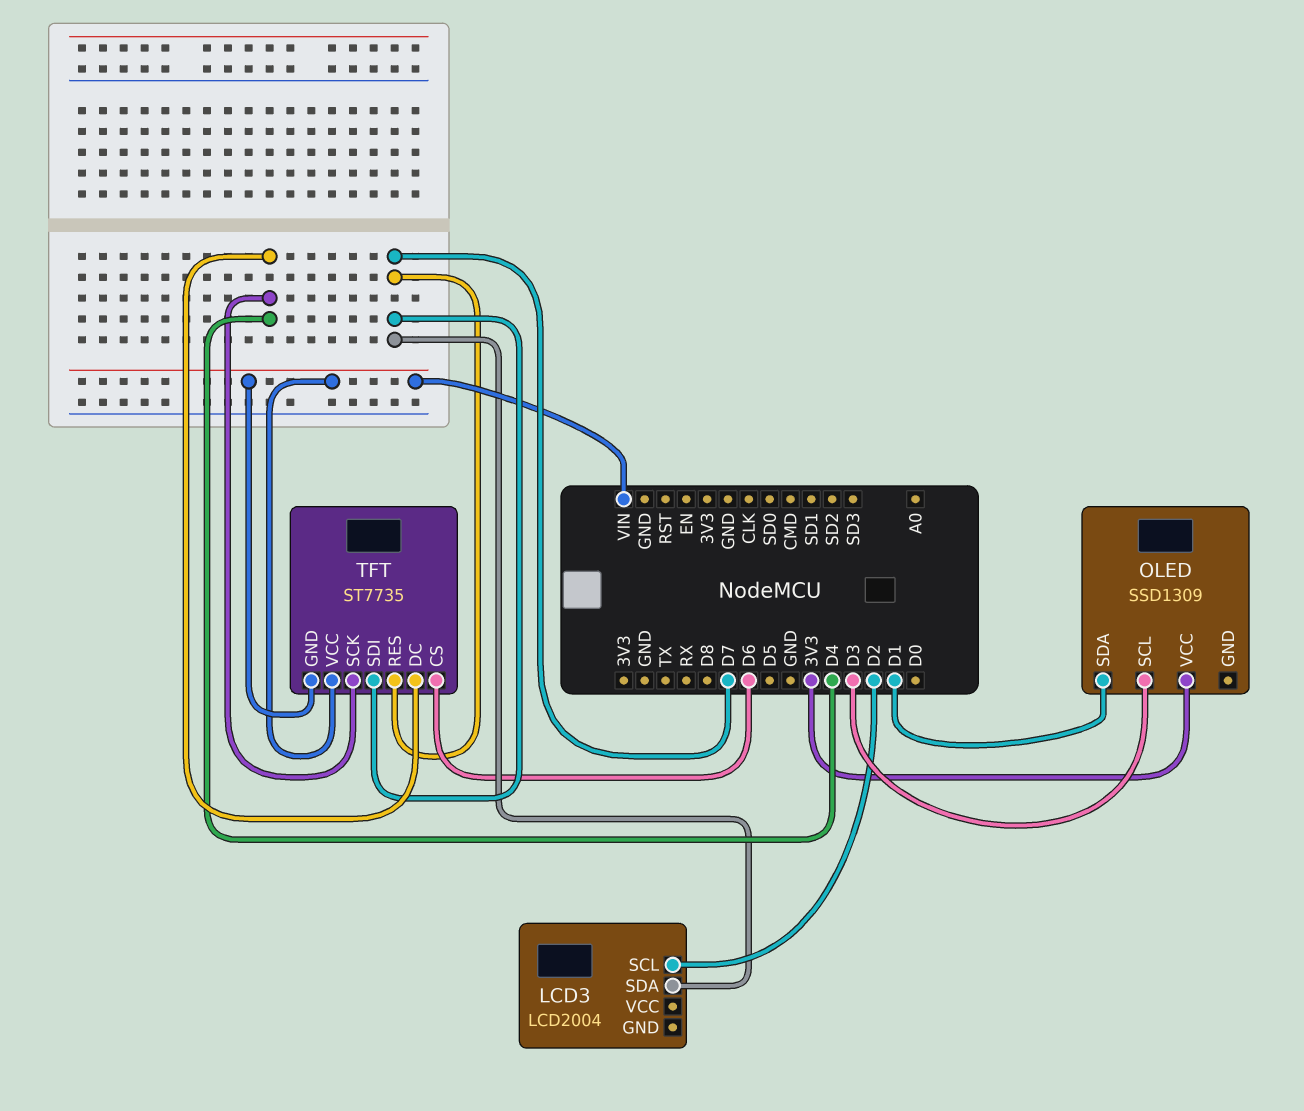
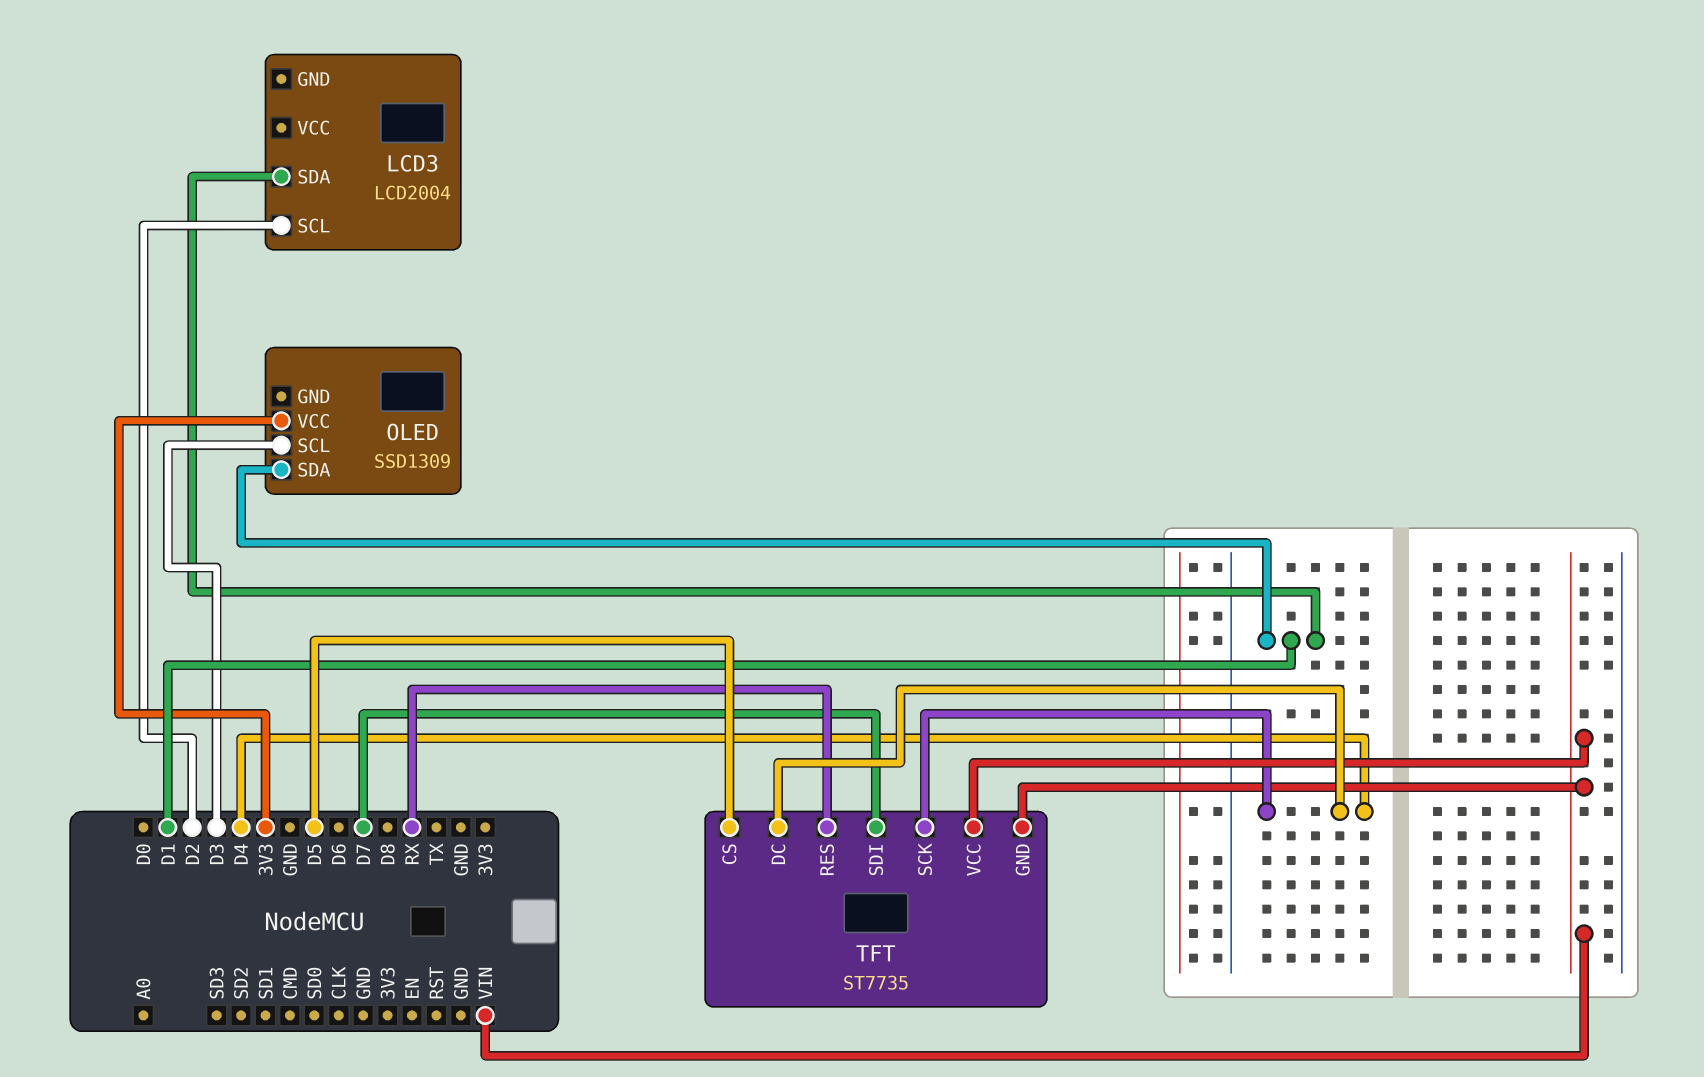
LCD3 pin SDA: D7 -> D1
TFT pin CS: D6 -> D5
TFT pin RES: D7 -> RX

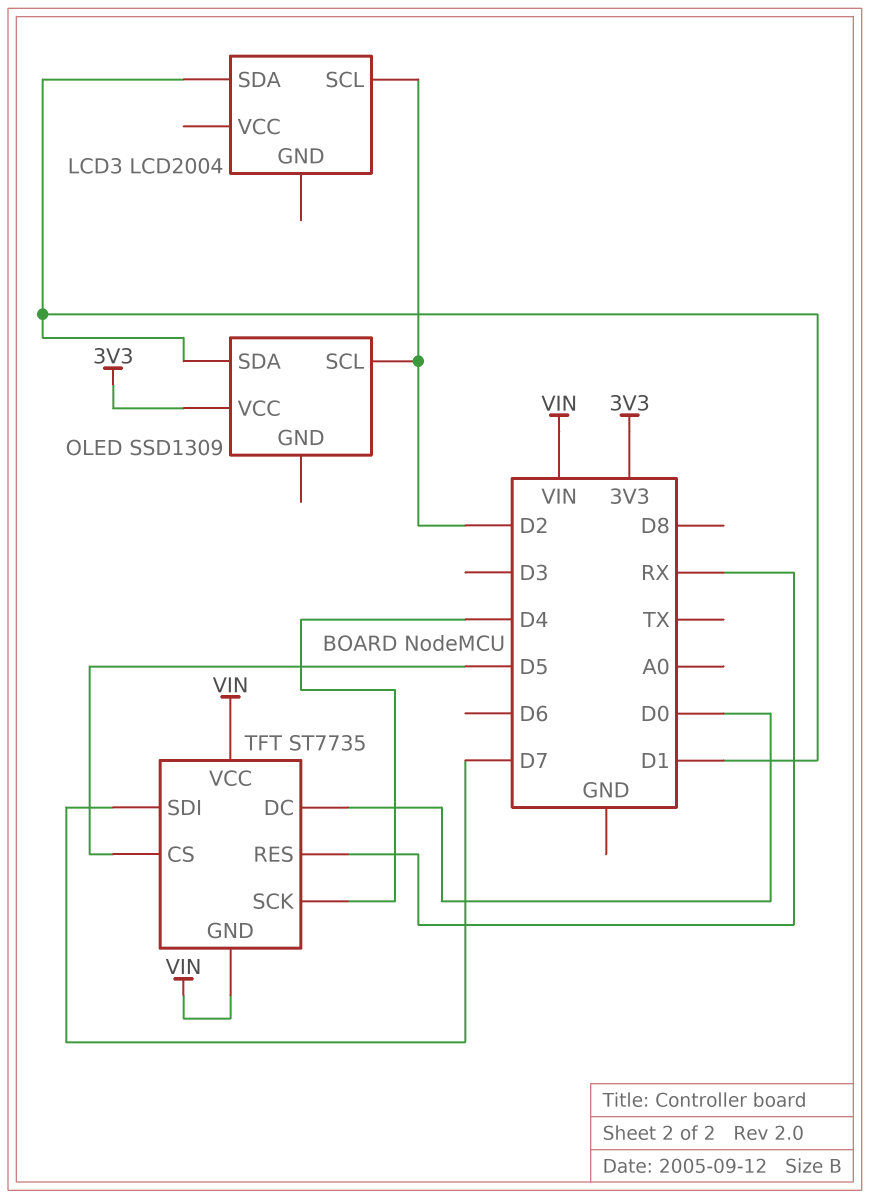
OLED pin SCL: D3 -> D2
TFT pin DC: D4 -> D0

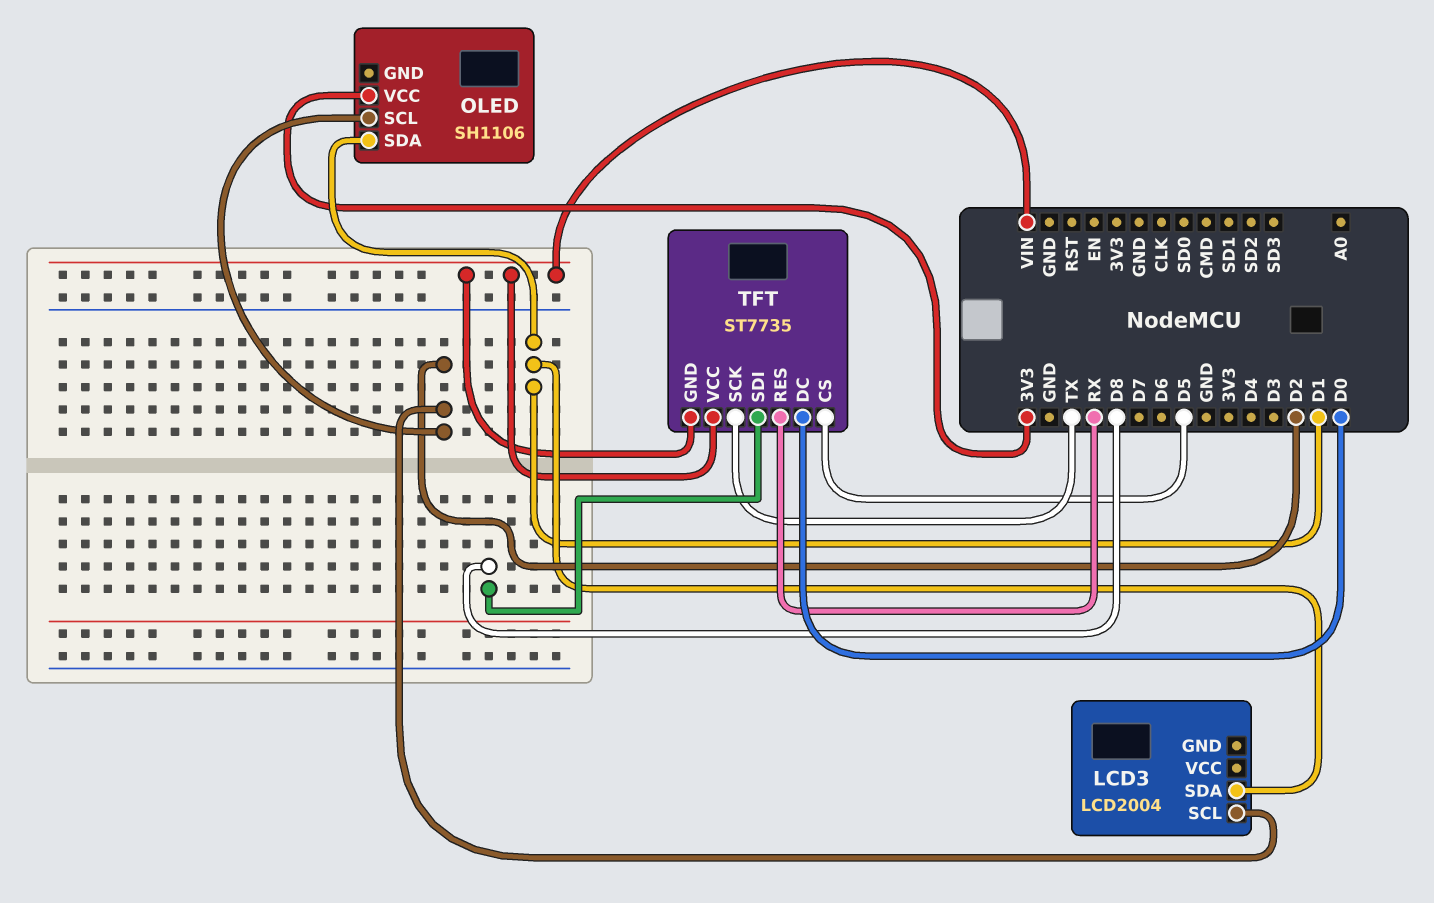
OLED: SSD1309 -> SH1106
TFT pin SCK: D4 -> TX
TFT pin SDI: D7 -> D8

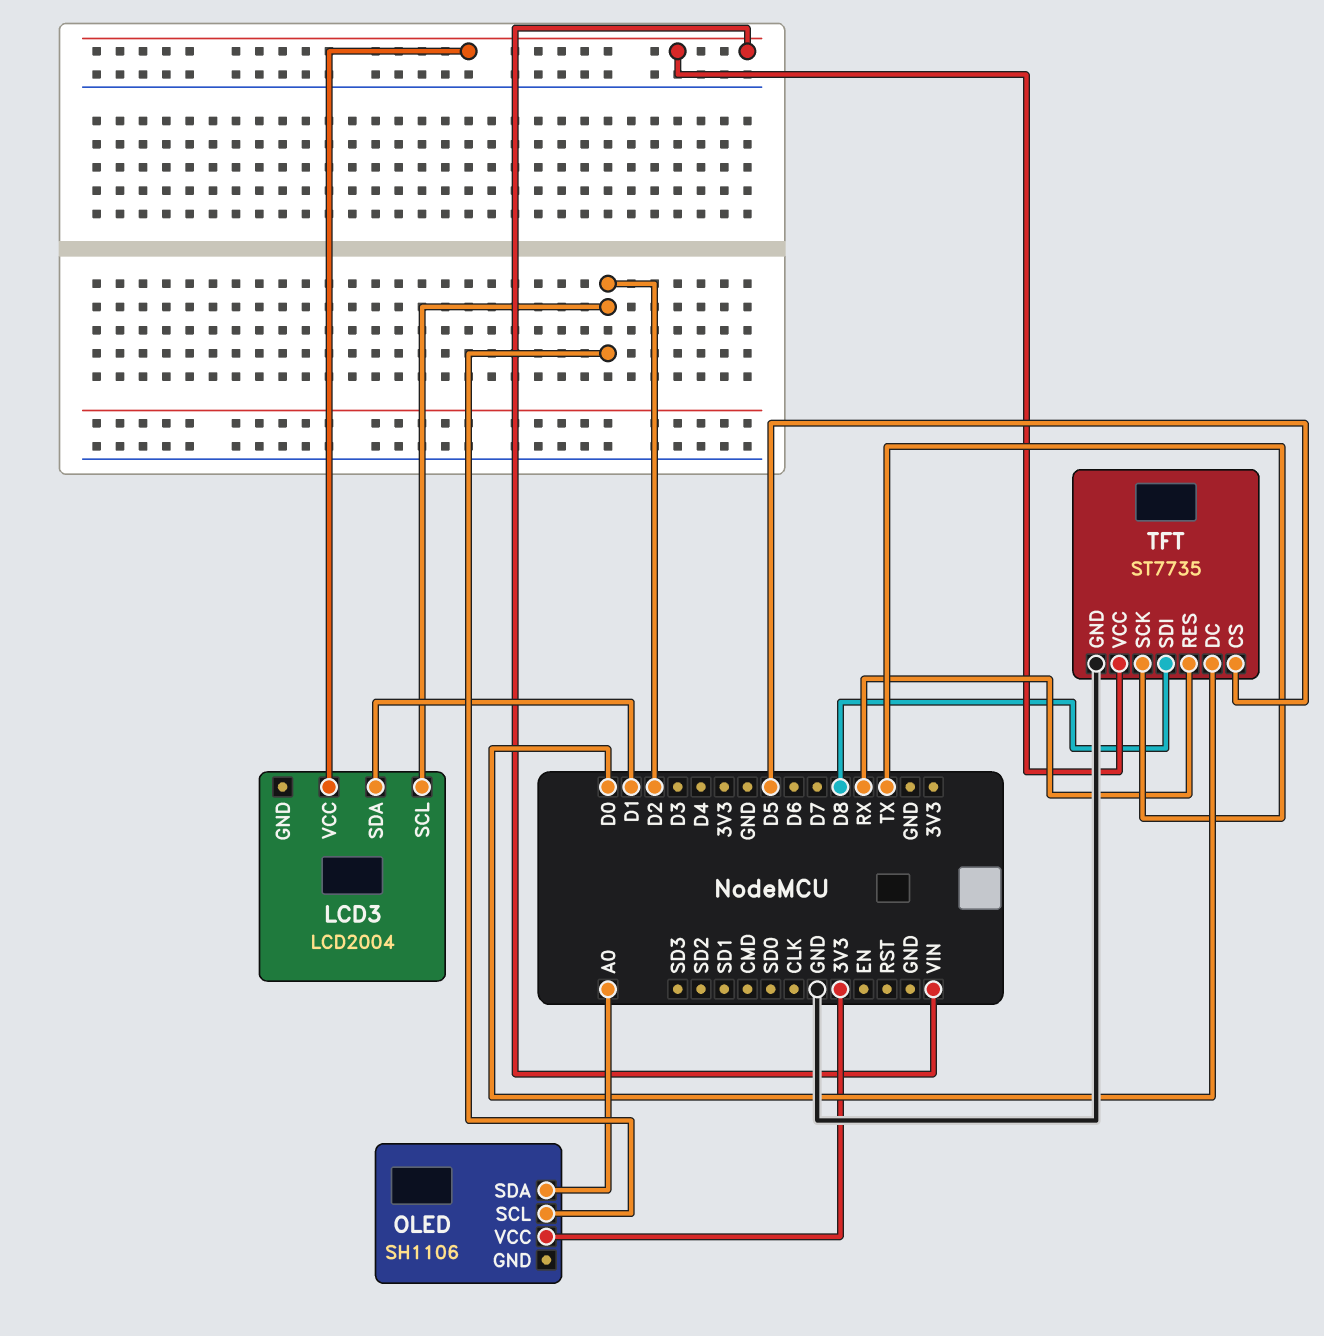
LCD3 pin VCC: none -> VIN
OLED pin SDA: D1 -> A0
TFT pin GND: VIN -> GND

